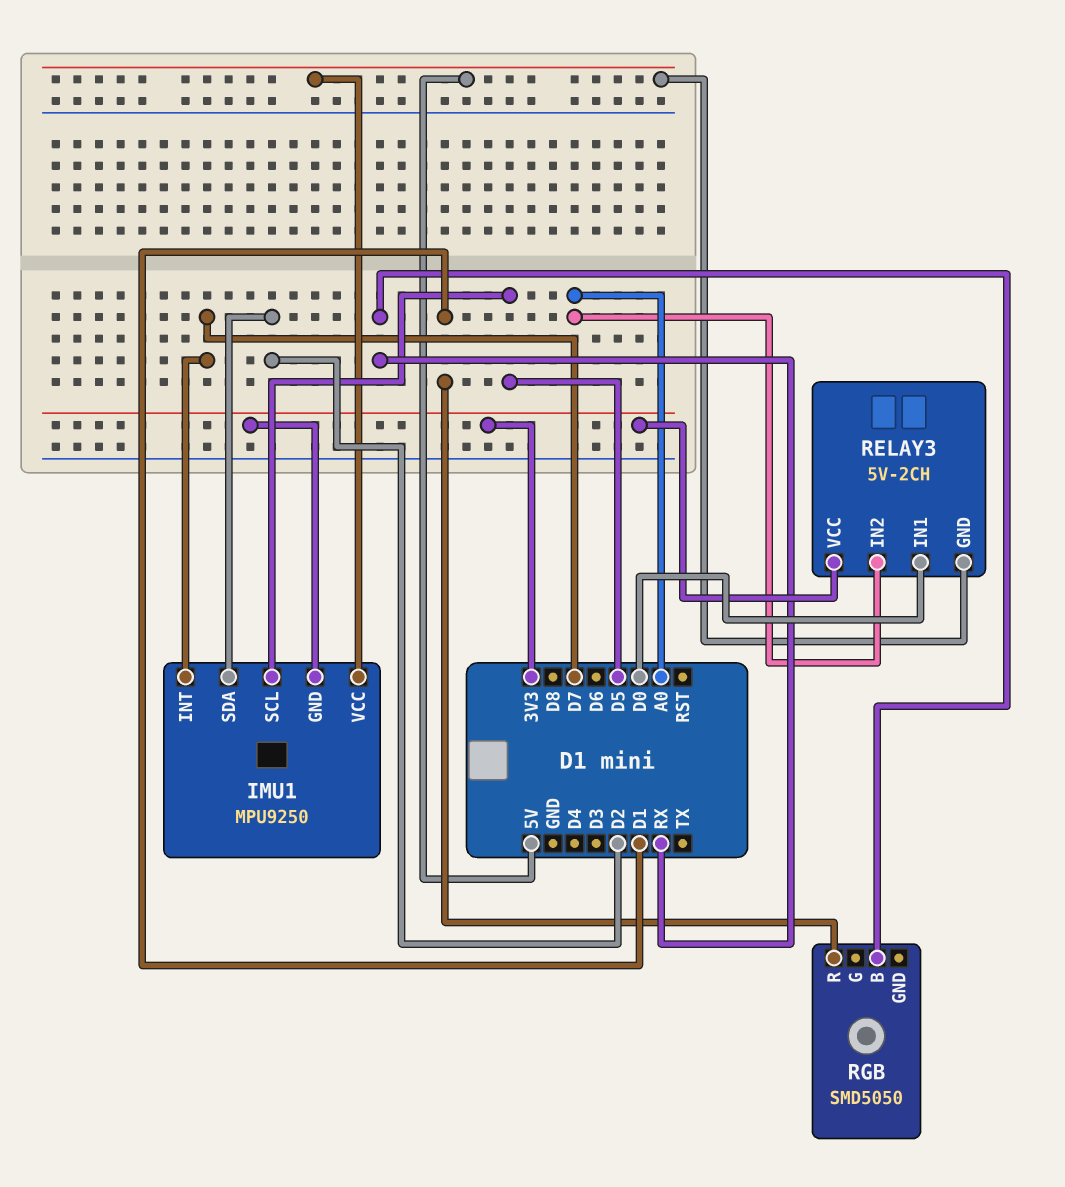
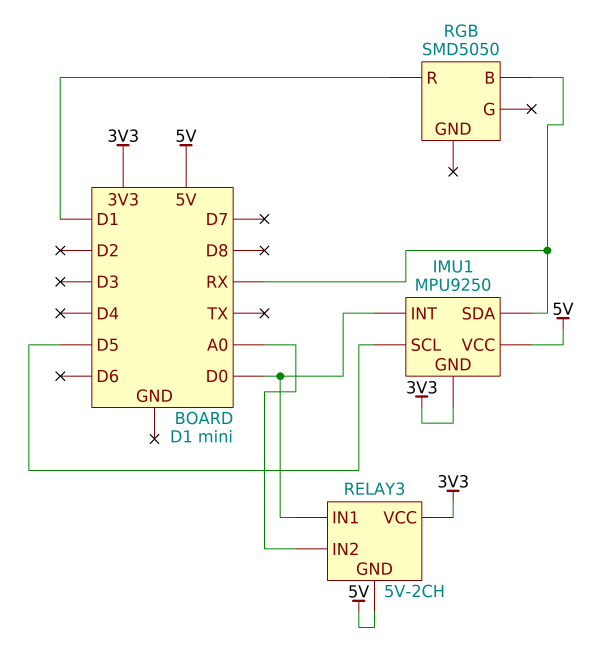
IMU1 pin INT: D7 -> D0
IMU1 pin SDA: D2 -> RX

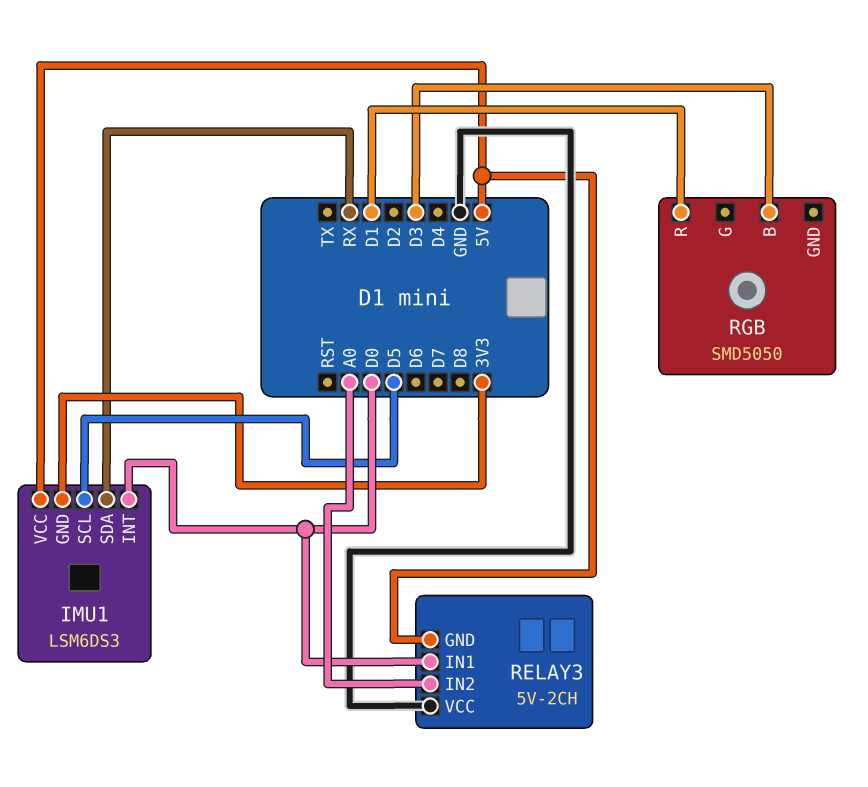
IMU1: MPU9250 -> LSM6DS3
RELAY3 pin VCC: 3V3 -> GND
RGB pin B: RX -> D3

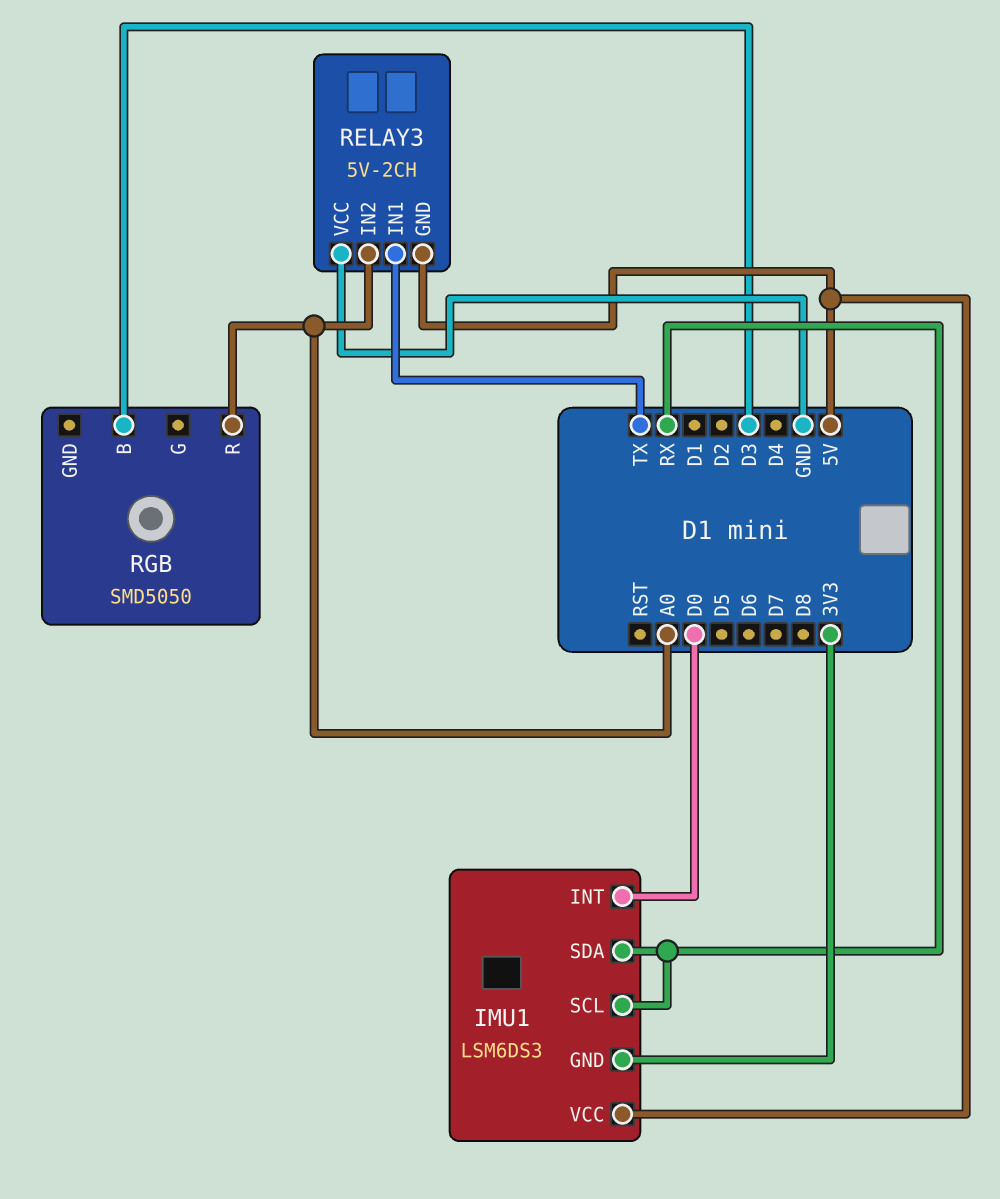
IMU1 pin SCL: D5 -> RX
RELAY3 pin IN1: D0 -> TX
RGB pin R: D1 -> A0

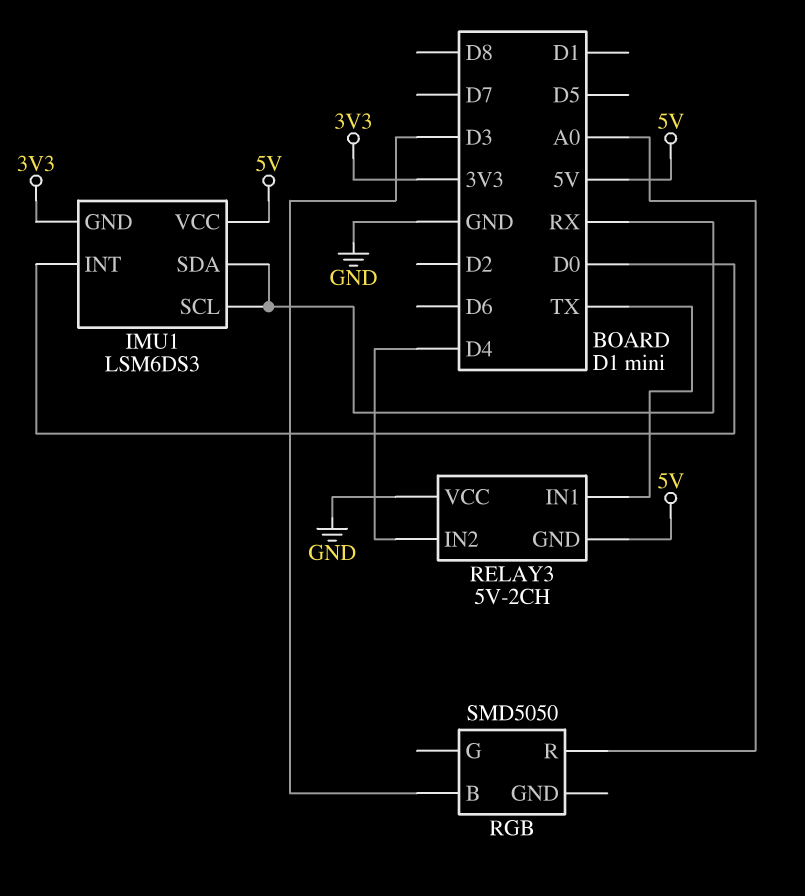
RELAY3 pin IN2: A0 -> D4

